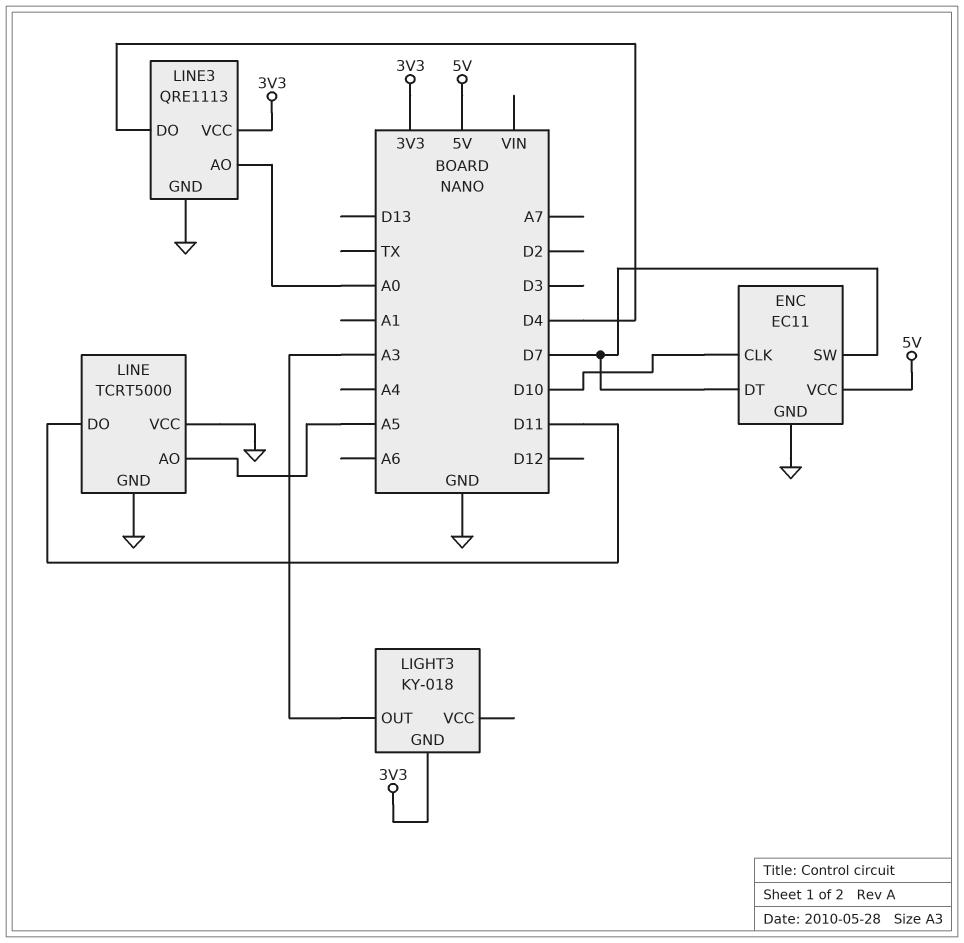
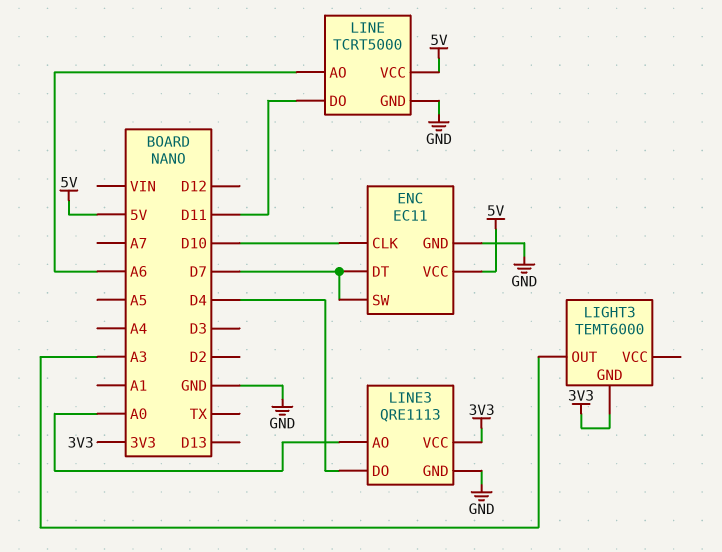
LIGHT3: KY-018 -> TEMT6000
LINE pin AO: A5 -> A6
LINE pin VCC: GND -> 5V

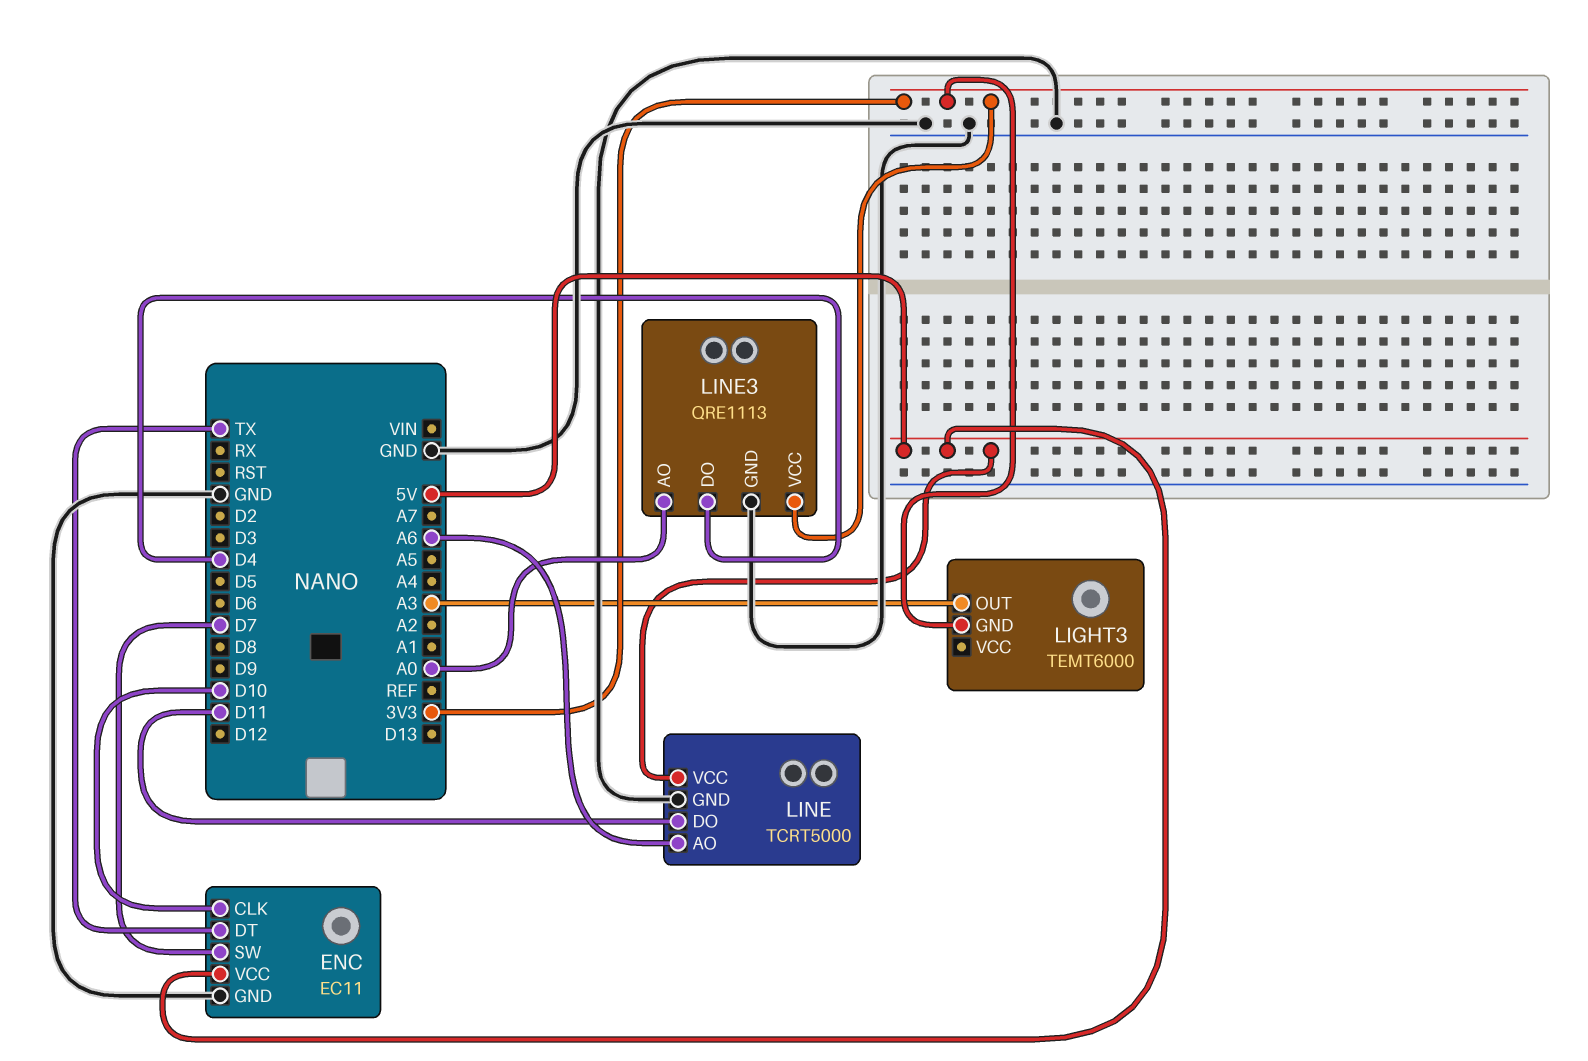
ENC pin DT: D7 -> TX

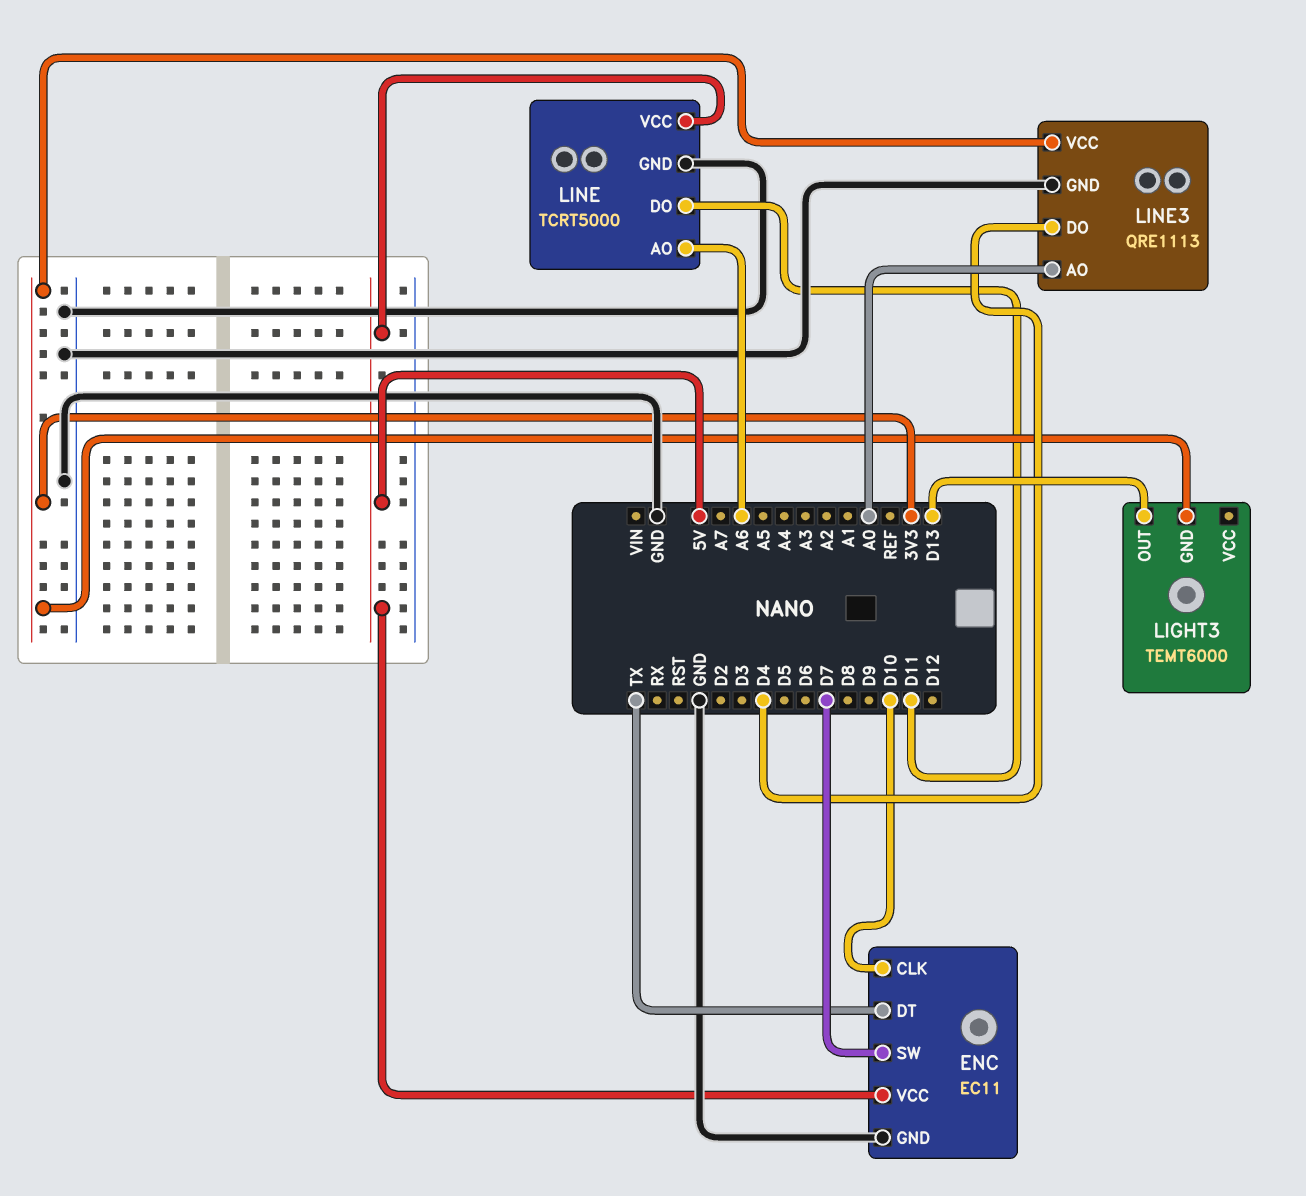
LIGHT3 pin OUT: A3 -> D13

